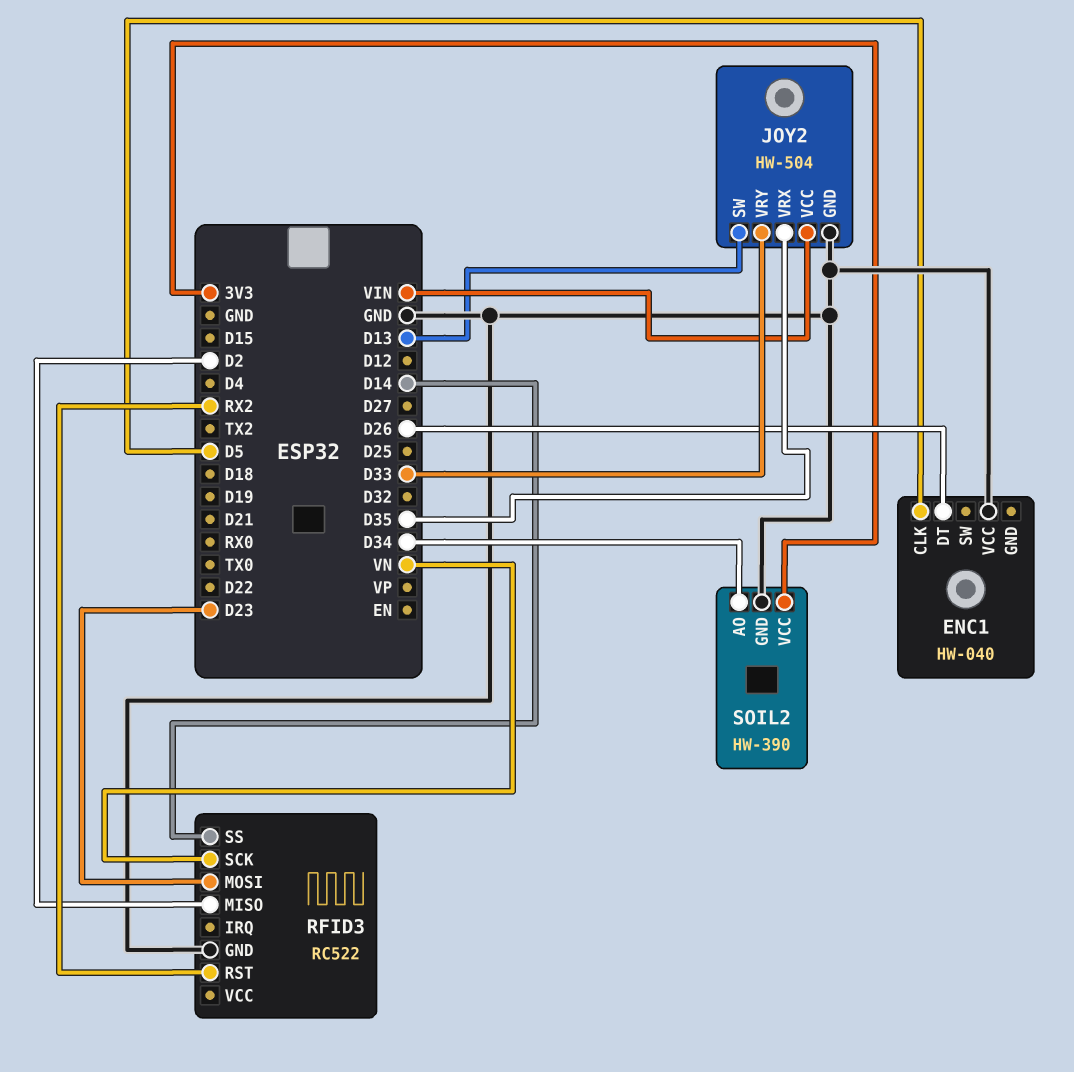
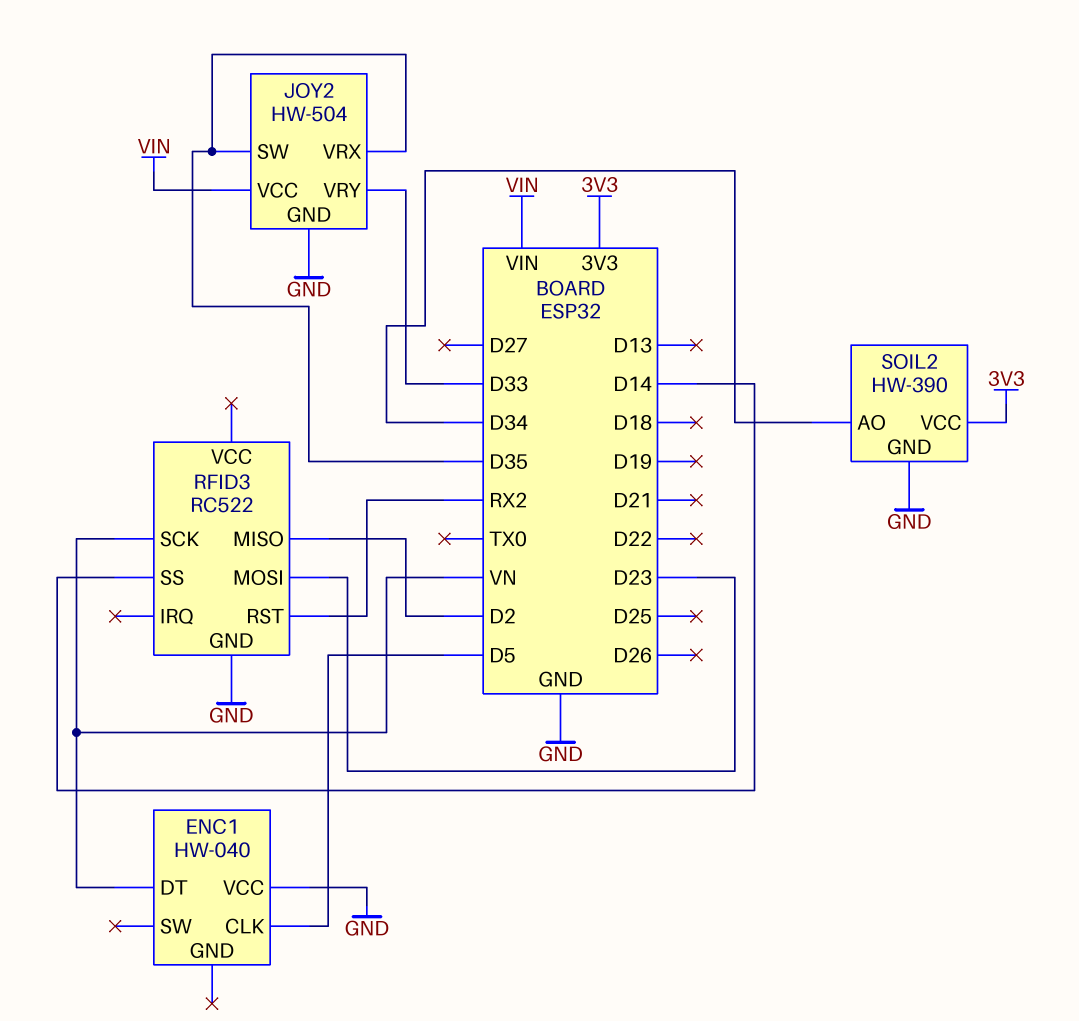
ENC1 pin DT: D26 -> VN
JOY2 pin SW: D13 -> D35

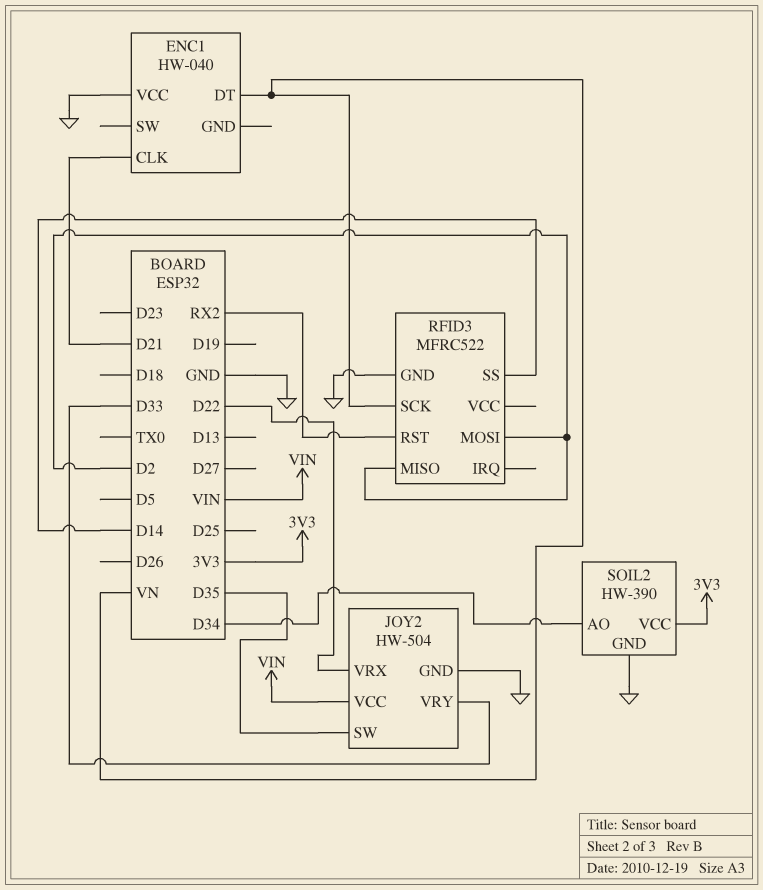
ENC1 pin CLK: D5 -> D21
JOY2 pin VRX: D35 -> D22
RFID3: RC522 -> MFRC522
RFID3 pin MOSI: D23 -> D2

